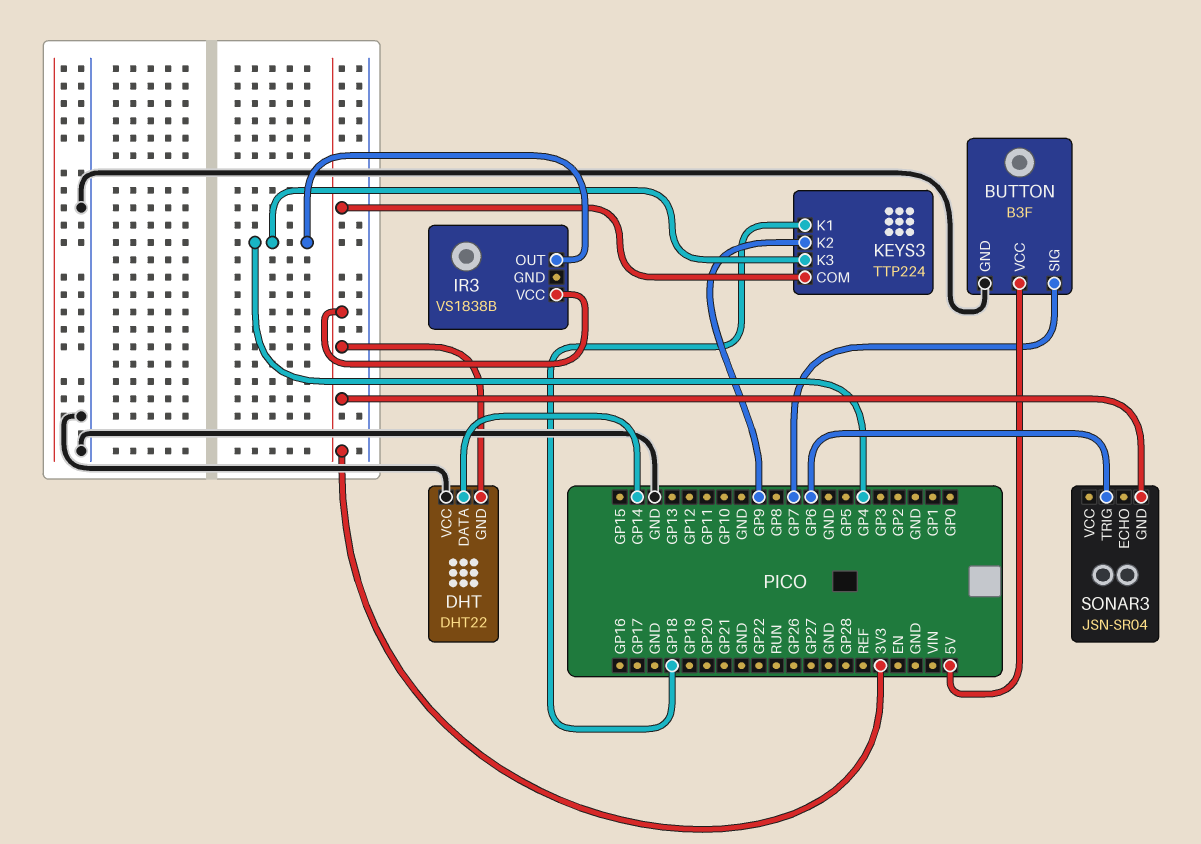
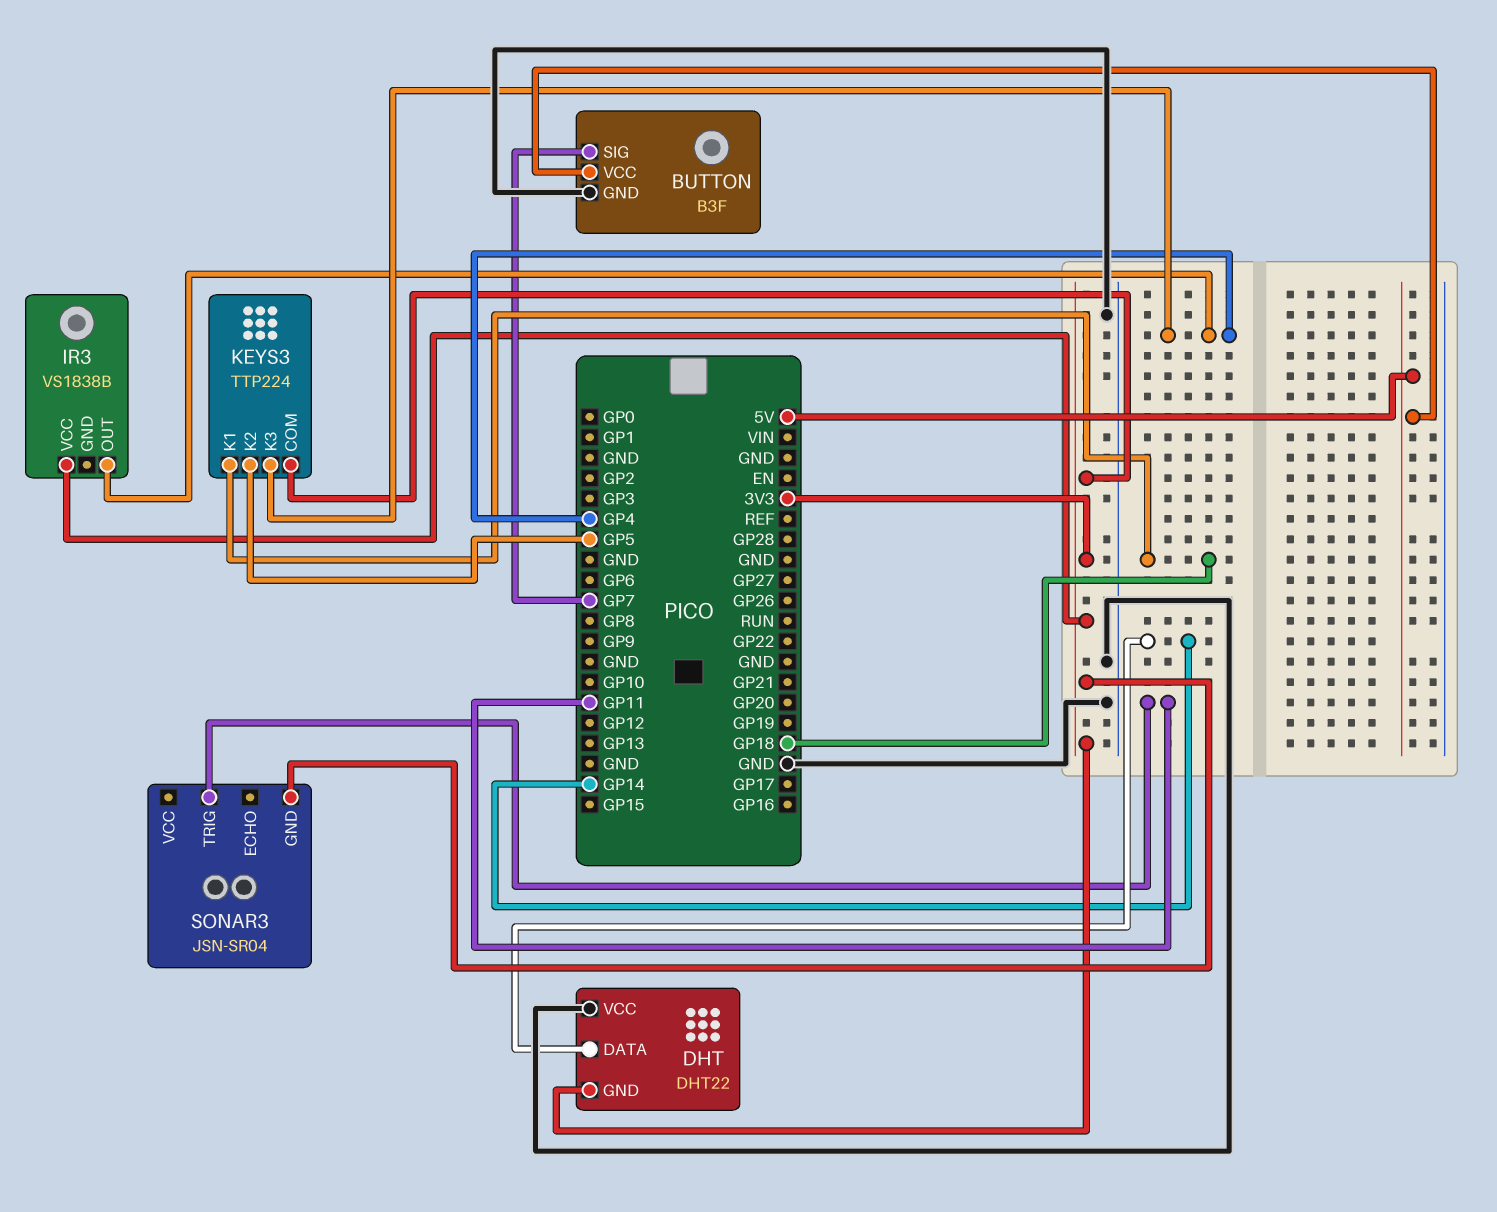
KEYS3 pin K2: GP9 -> GP5
SONAR3 pin TRIG: GP6 -> GP11

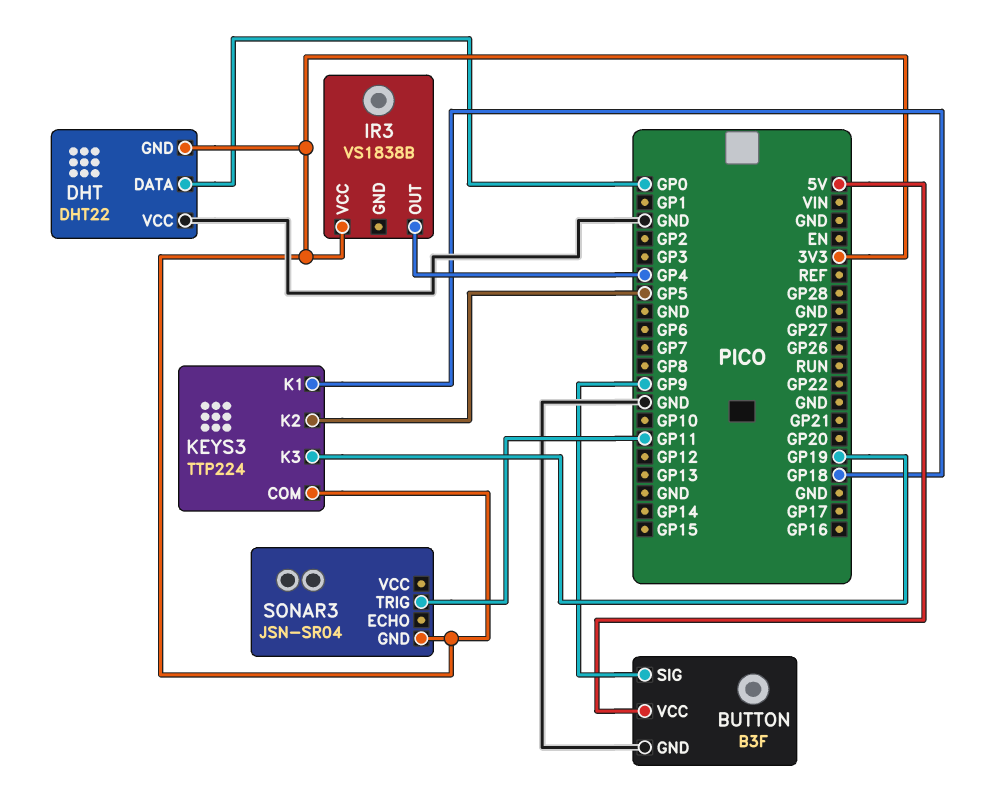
BUTTON pin SIG: GP7 -> GP9
DHT pin DATA: GP14 -> GP0
KEYS3 pin K3: GP4 -> GP19

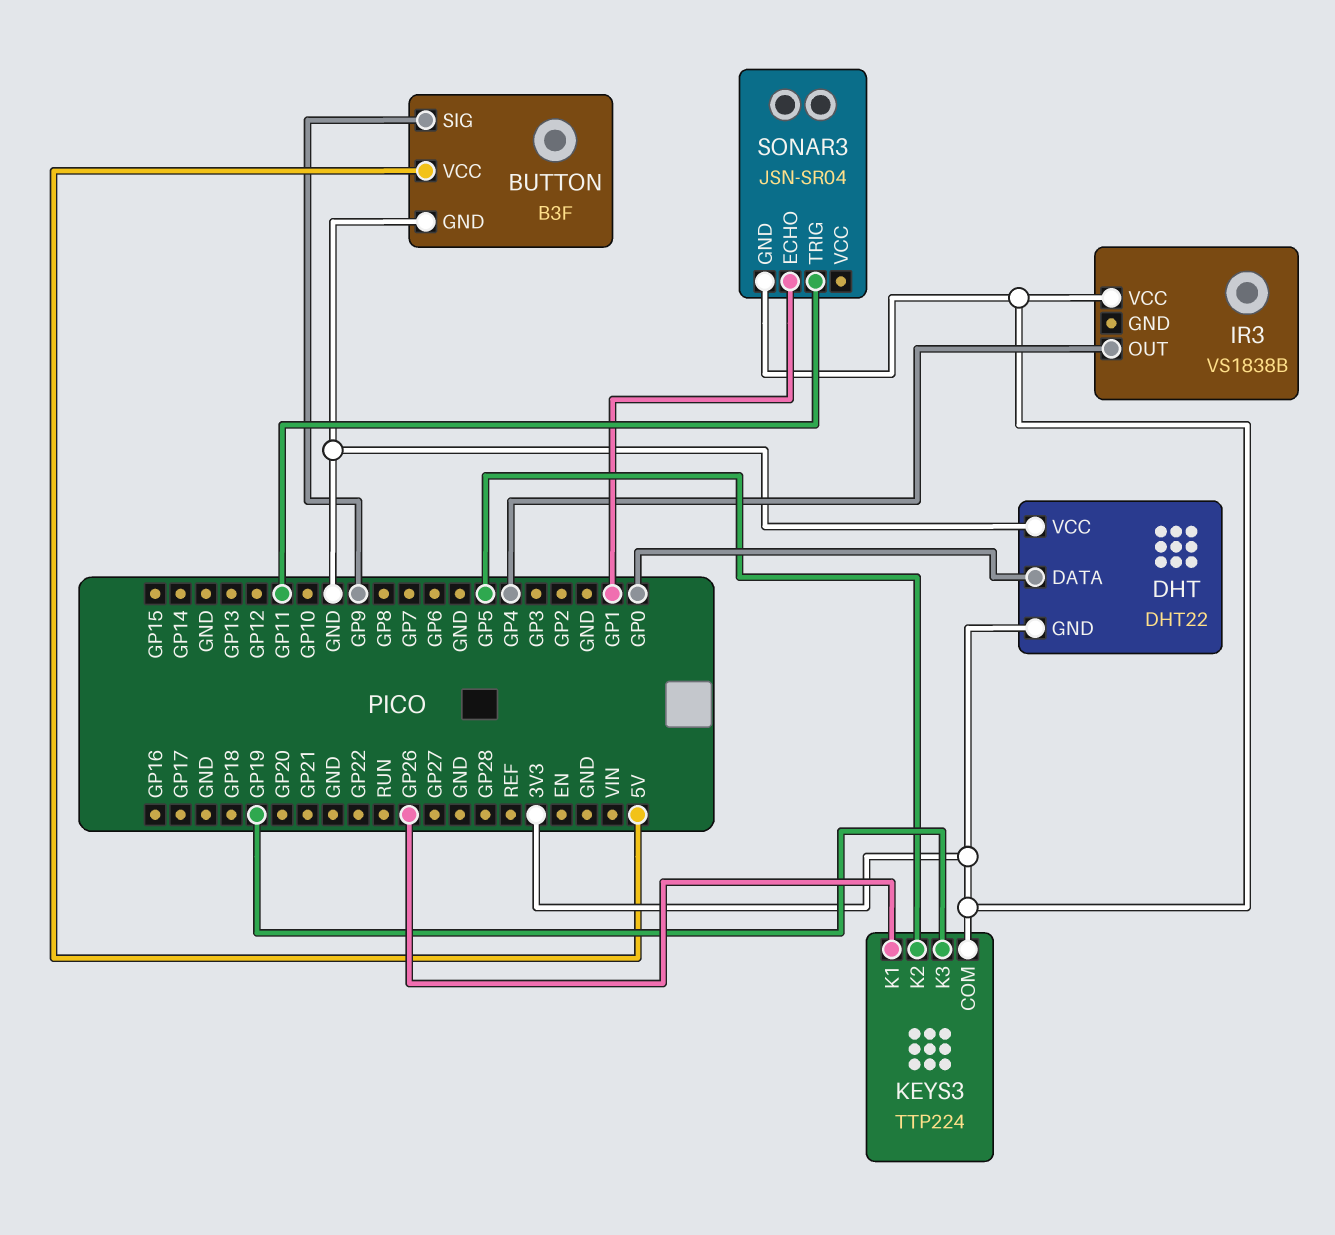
KEYS3 pin K1: GP18 -> GP26
SONAR3 pin ECHO: none -> GP1

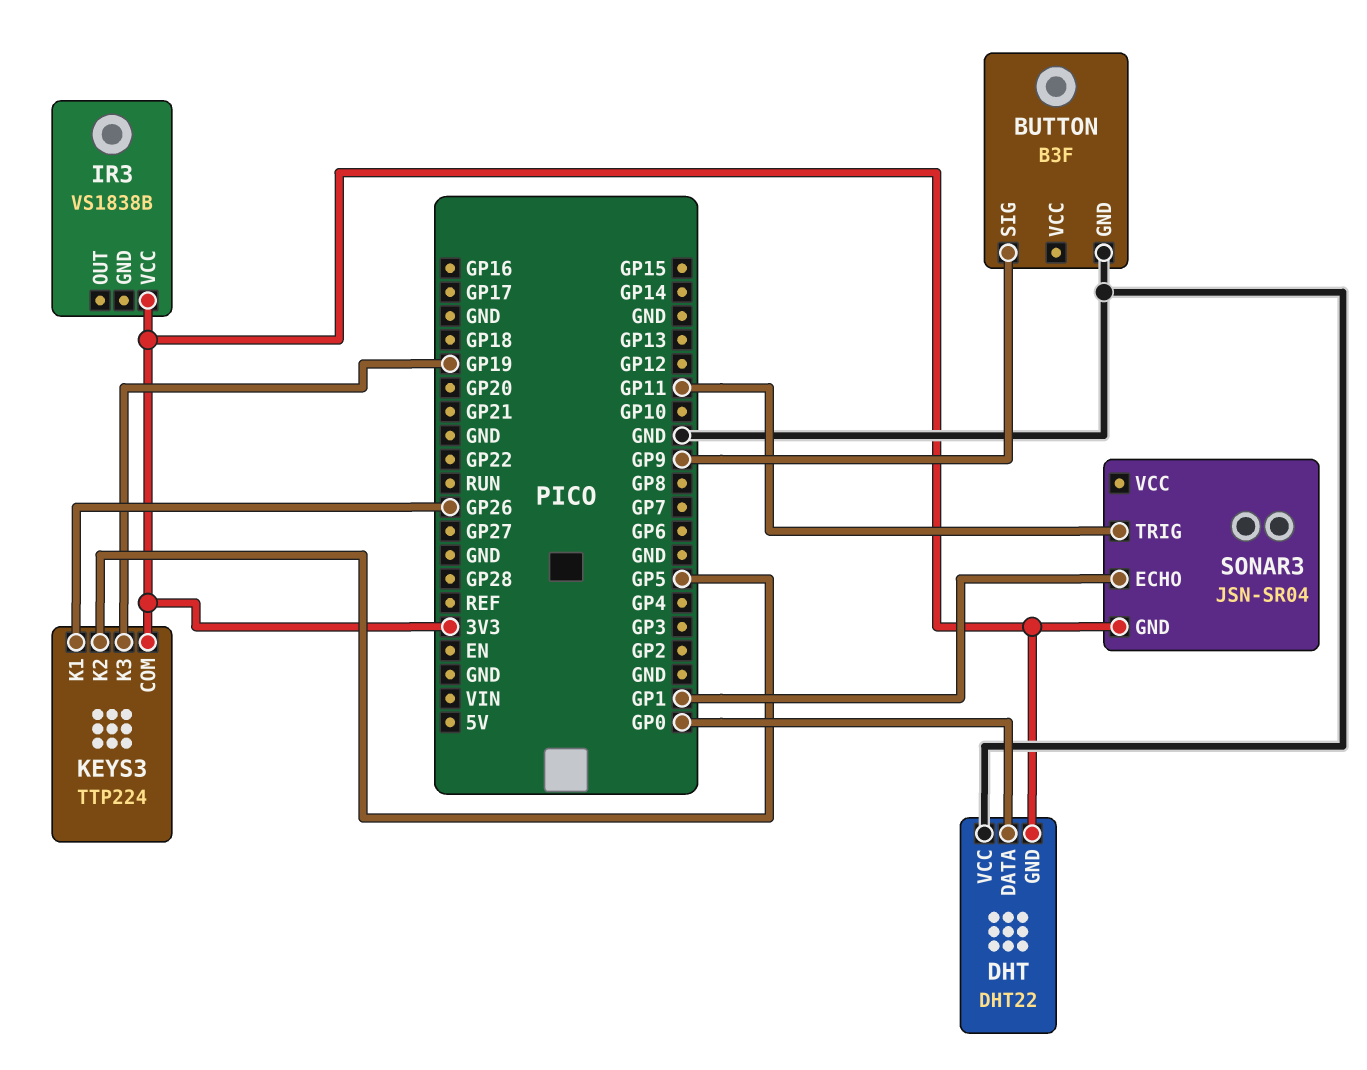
BUTTON pin VCC: 5V -> none
IR3 pin OUT: GP4 -> none

